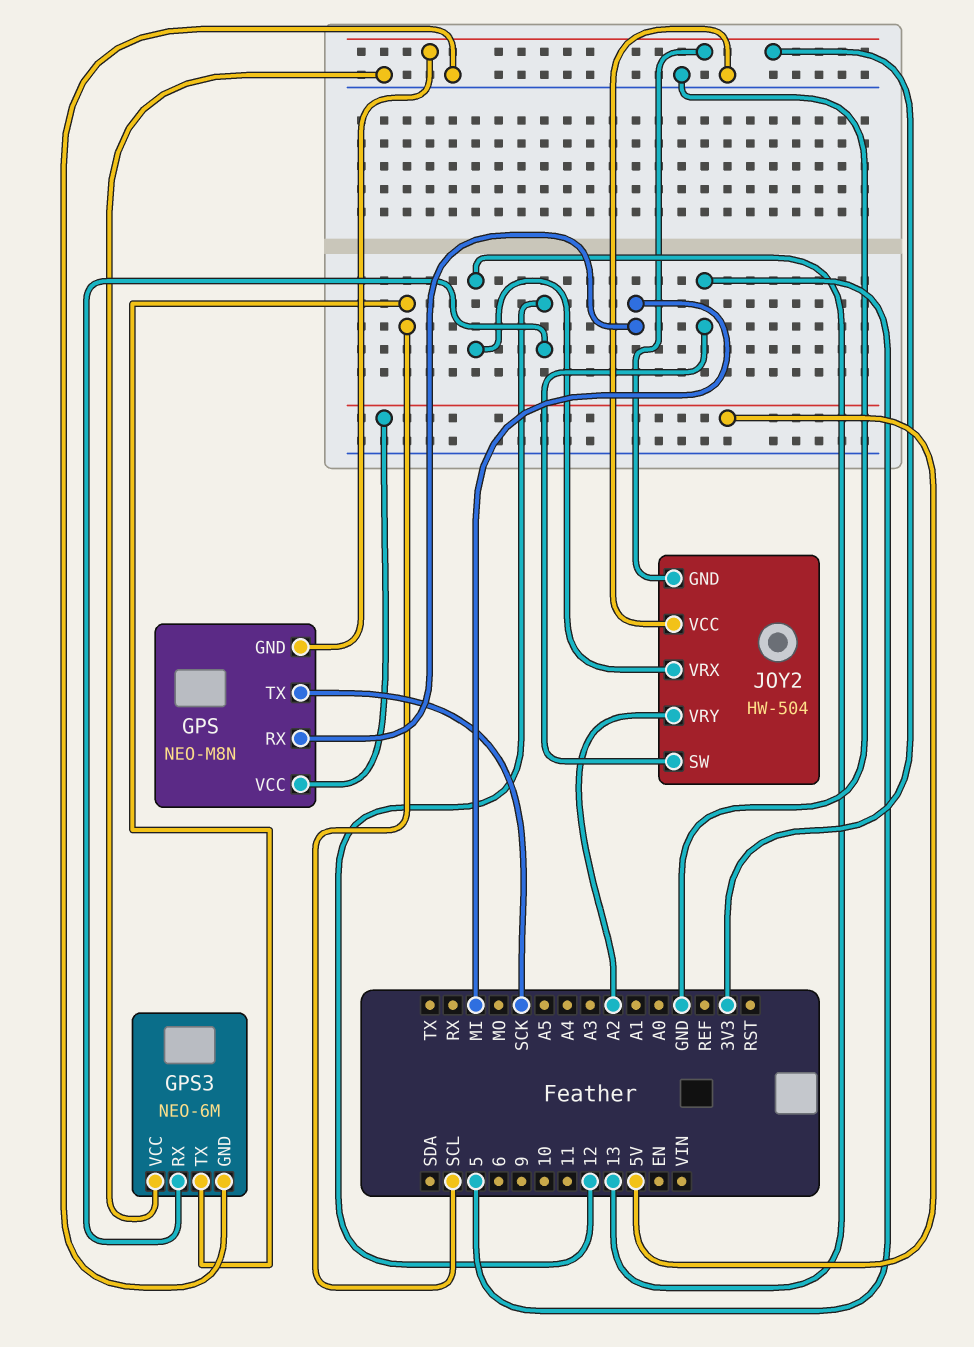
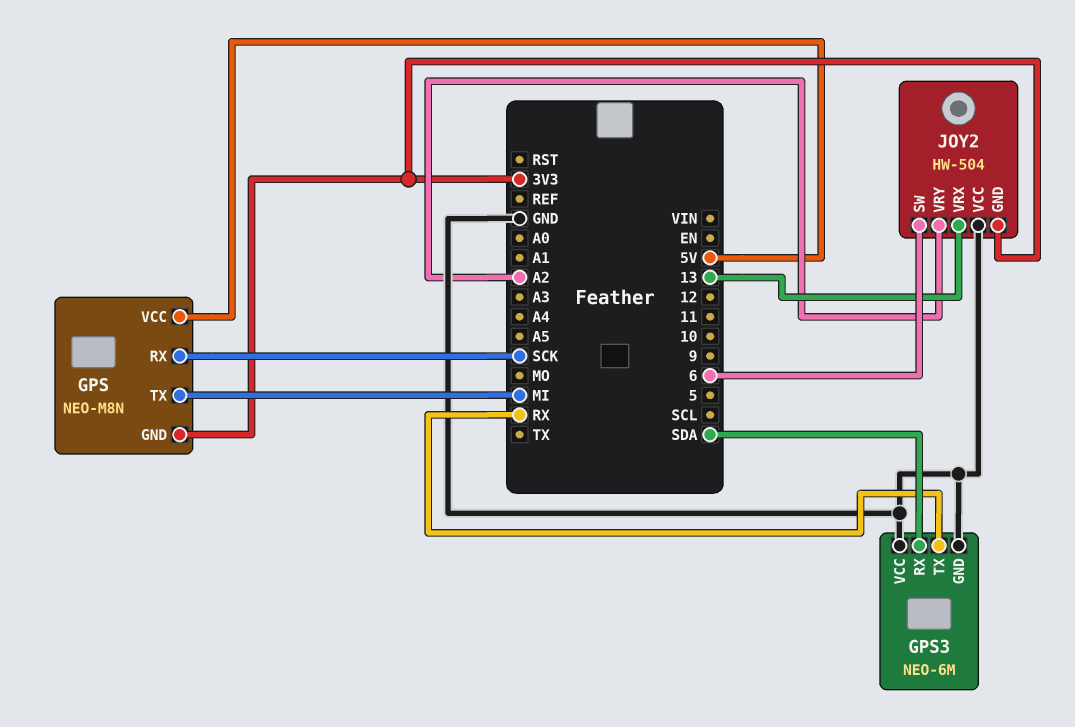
GPS pin RX: MI -> SCK
GPS pin TX: SCK -> MI
GPS3 pin RX: 12 -> SDA
GPS3 pin TX: SCL -> RX
JOY2 pin SW: 5 -> 6

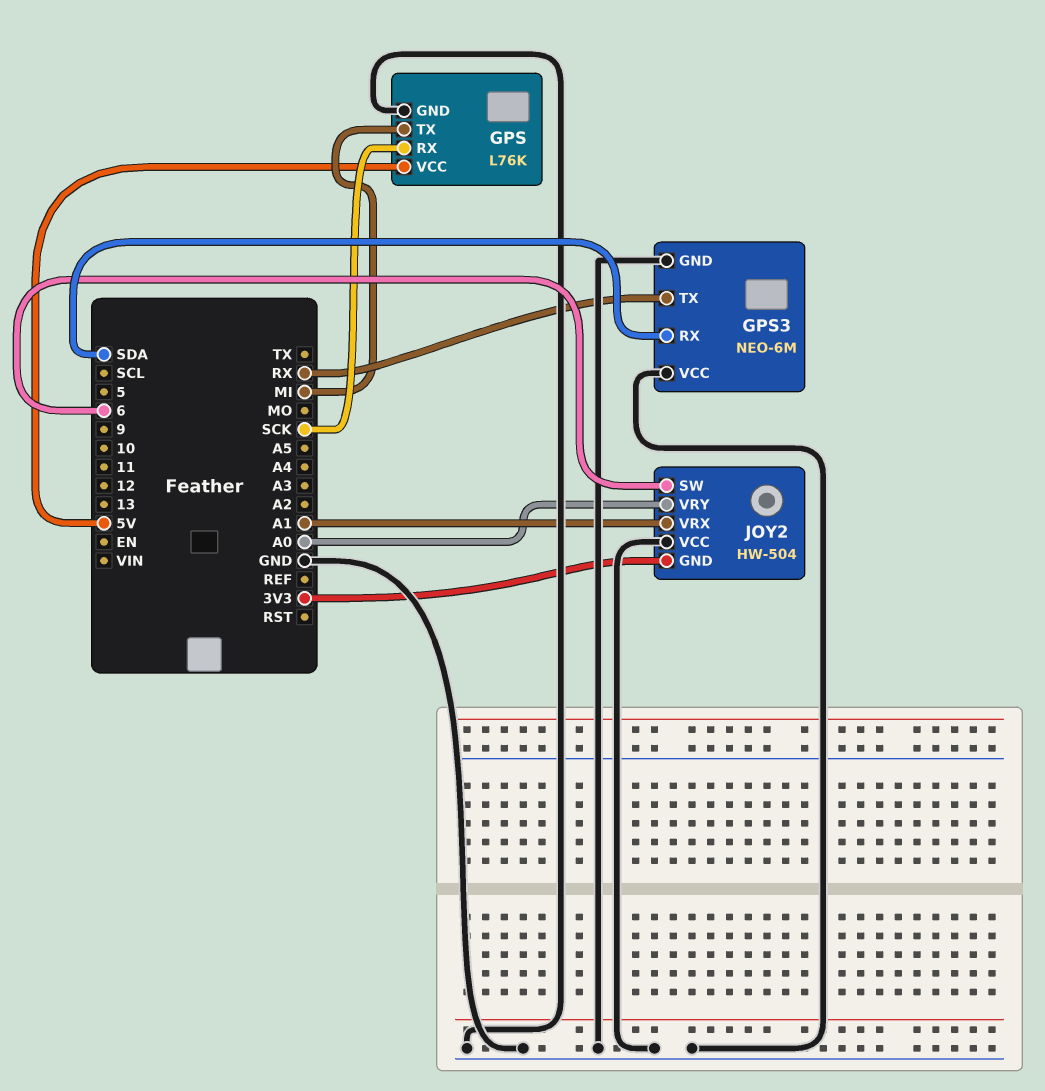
GPS: NEO-M8N -> L76K
GPS pin GND: 3V3 -> GND
JOY2 pin VRX: 13 -> A1
JOY2 pin VRY: A2 -> A0

